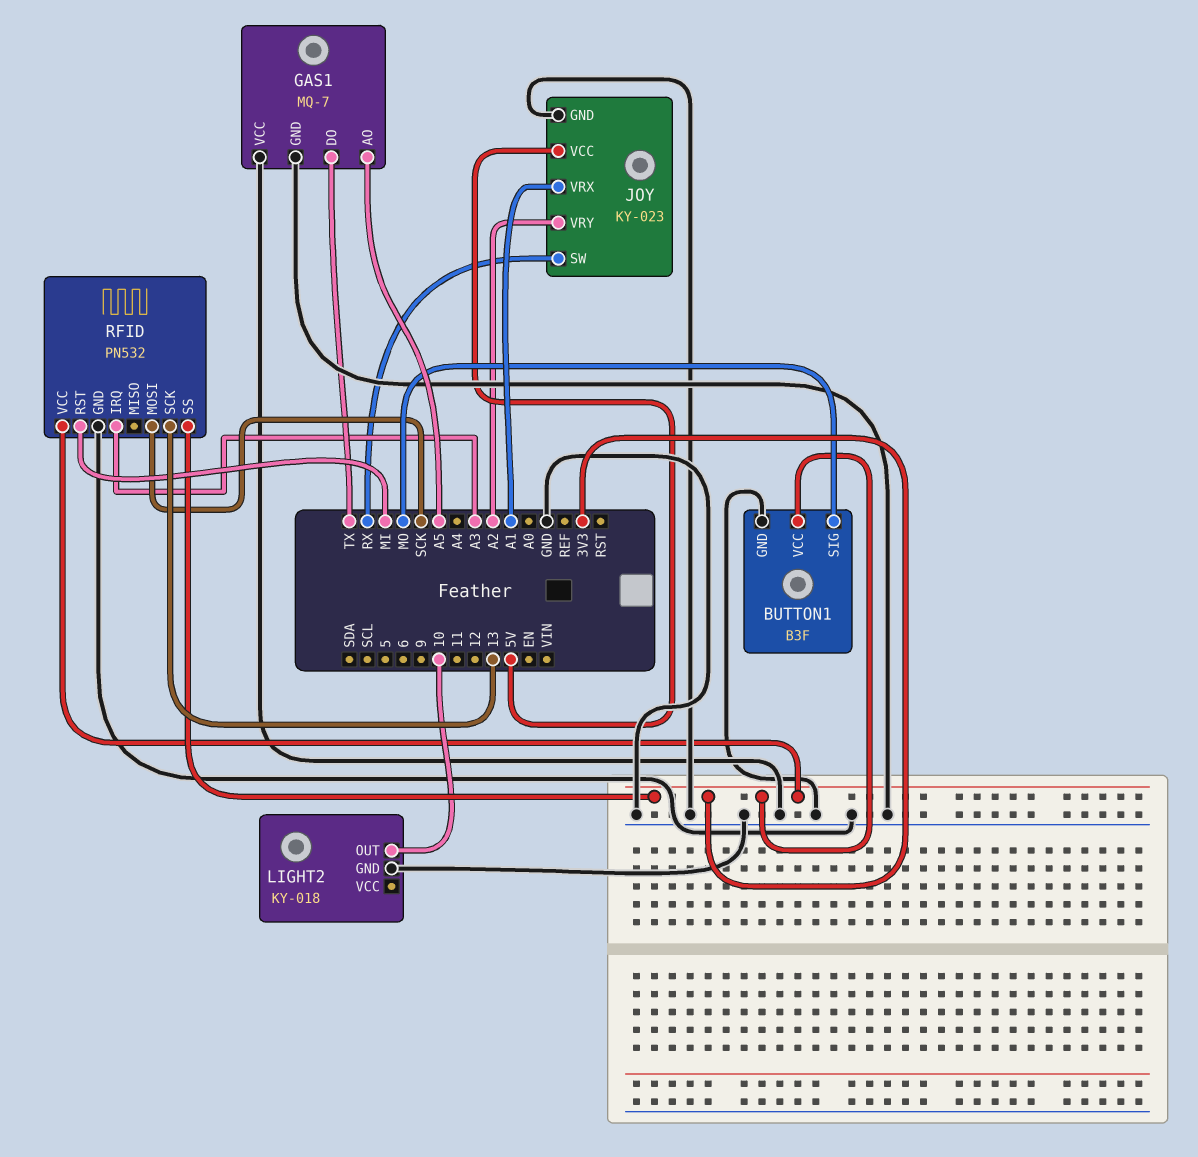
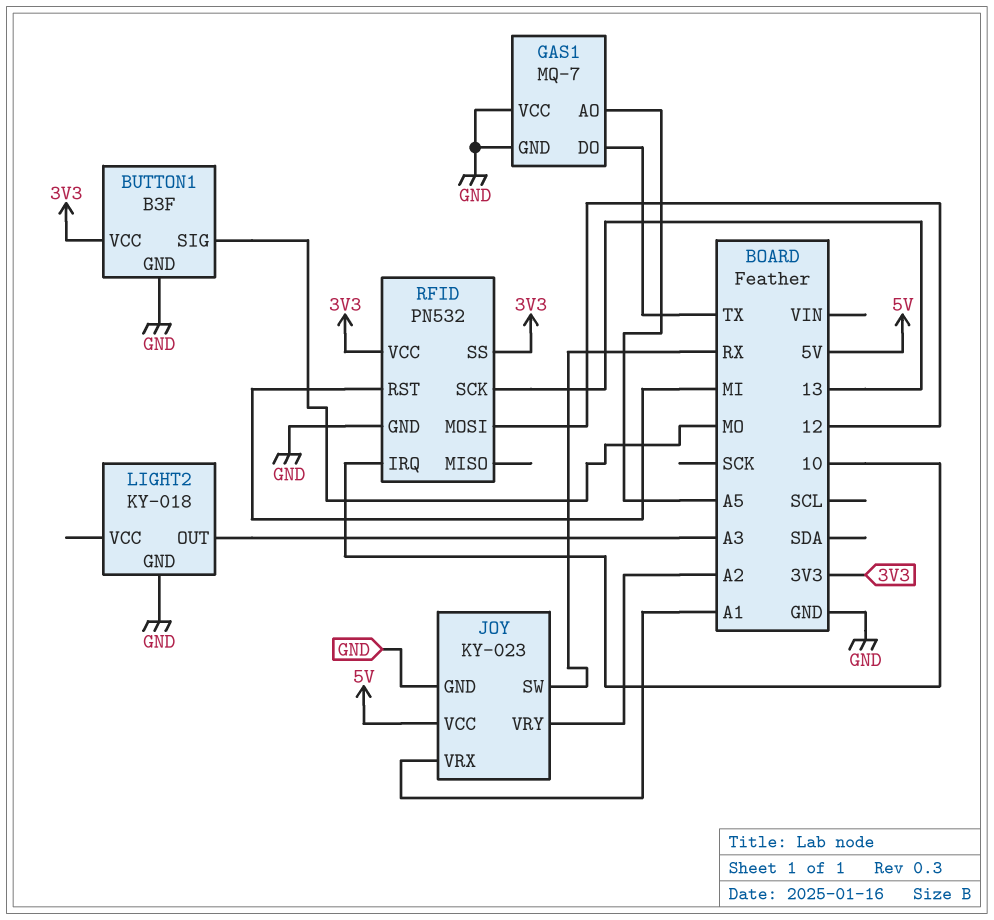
LIGHT2 pin OUT: 10 -> A3
RFID pin IRQ: A3 -> 10
RFID pin MOSI: SCK -> 12

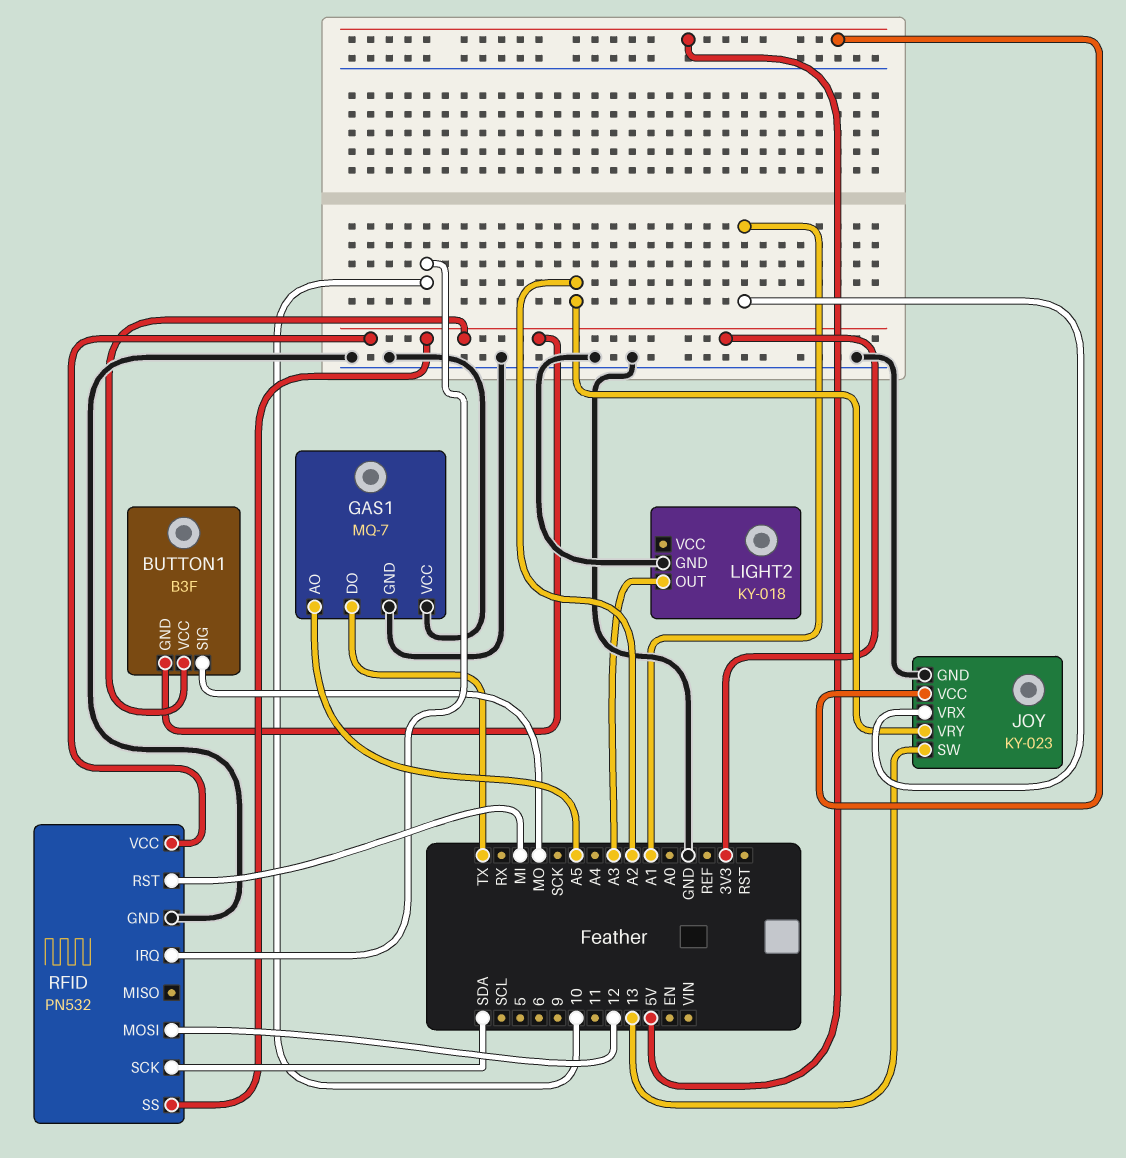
BUTTON1 pin GND: GND -> 3V3
JOY pin SW: RX -> 13
RFID pin SCK: 13 -> SDA

